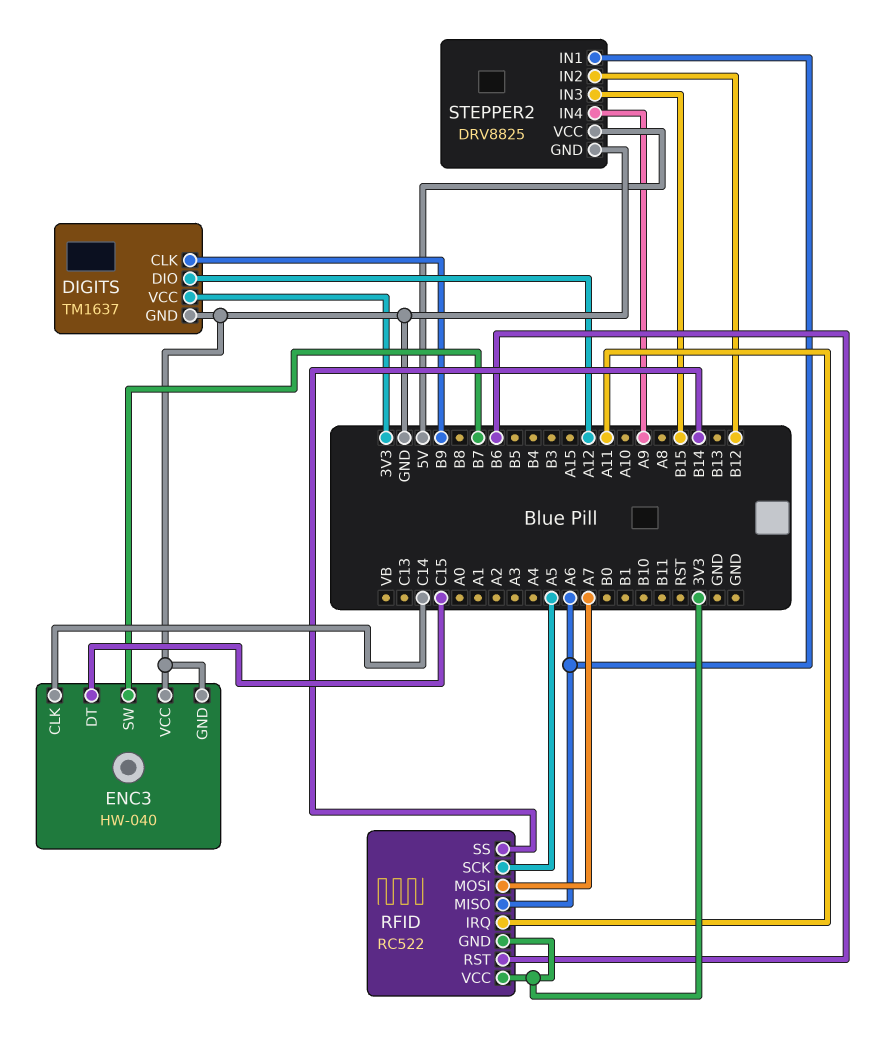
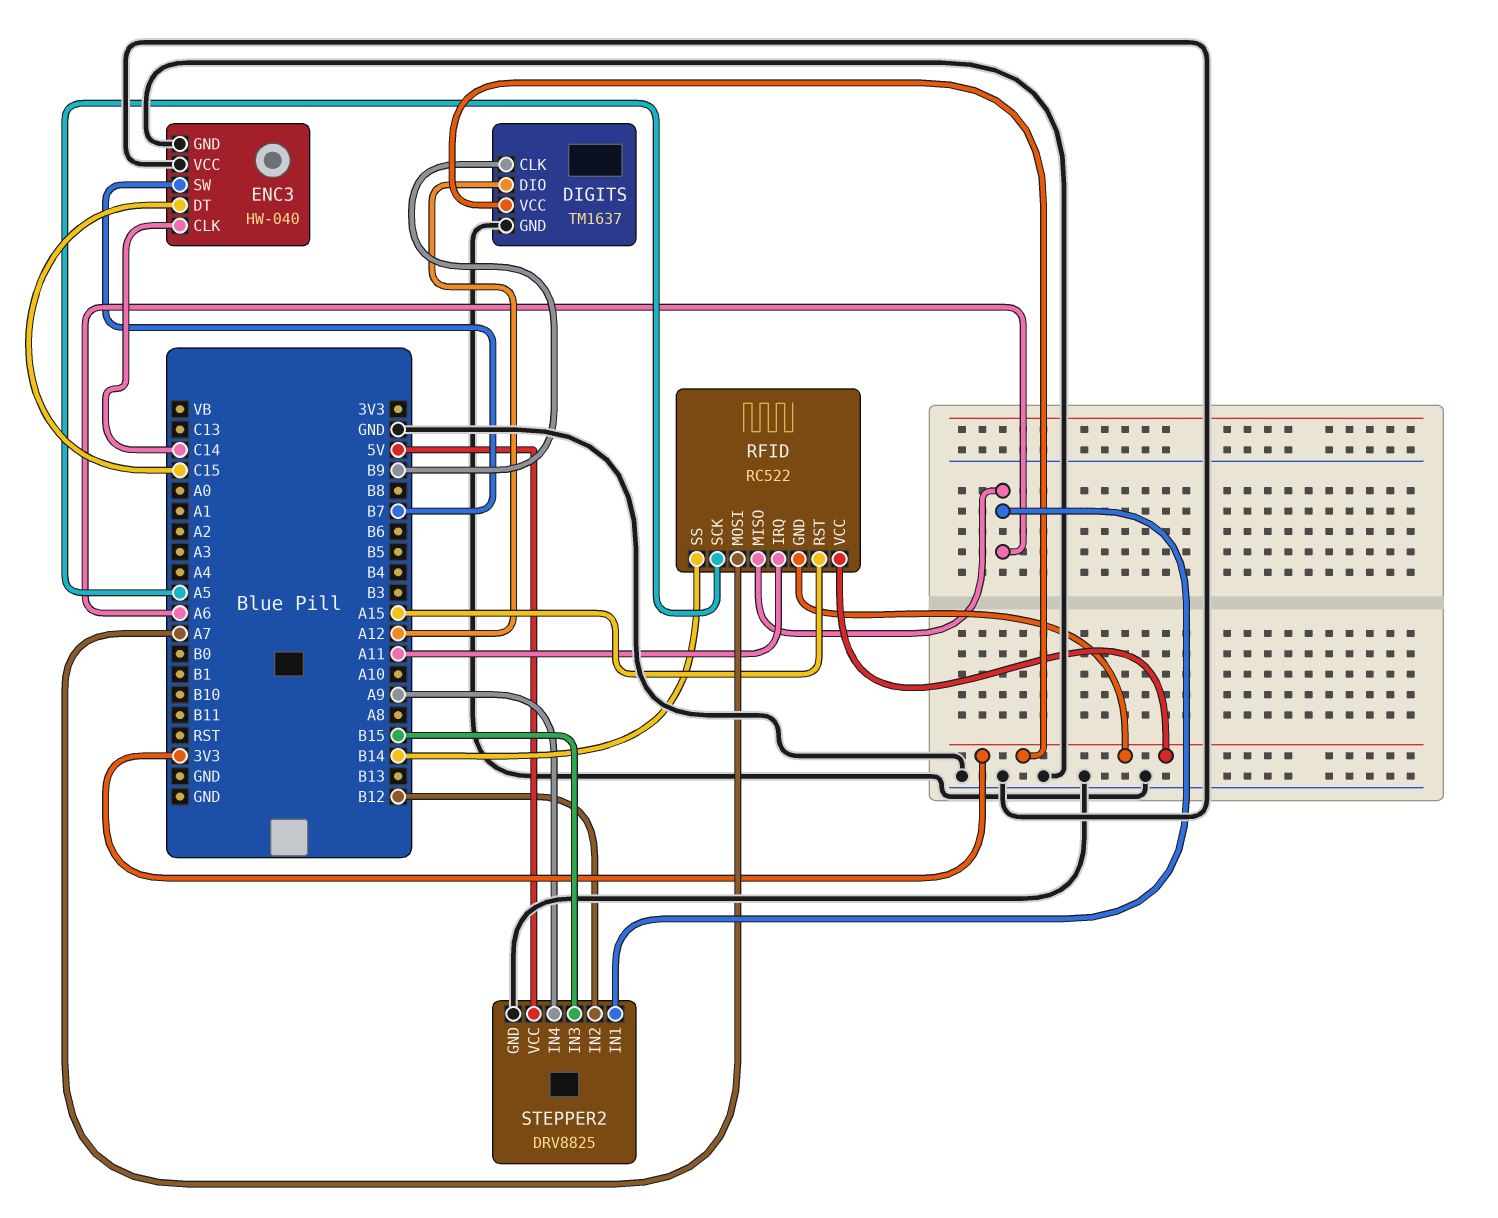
RFID pin RST: B6 -> A15

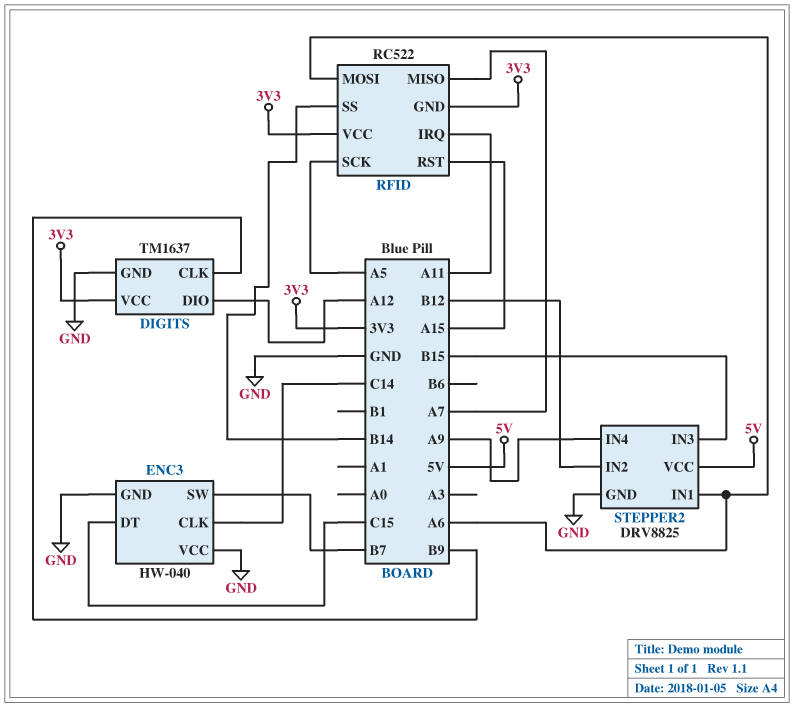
RFID pin MISO: A6 -> A7
RFID pin MOSI: A7 -> A6

